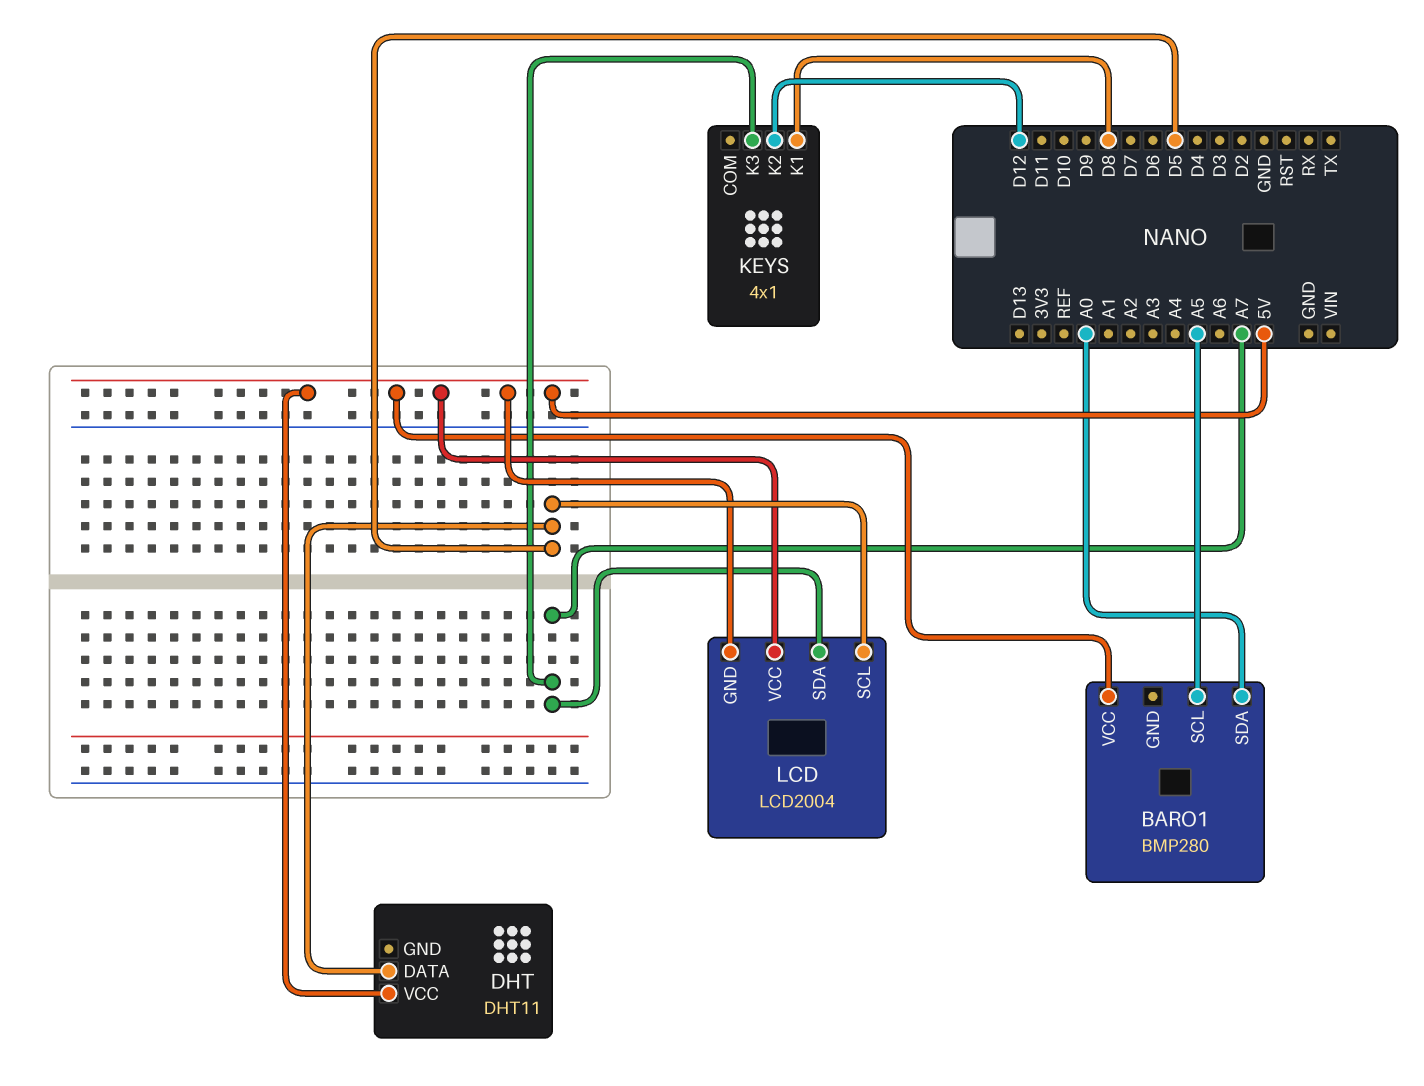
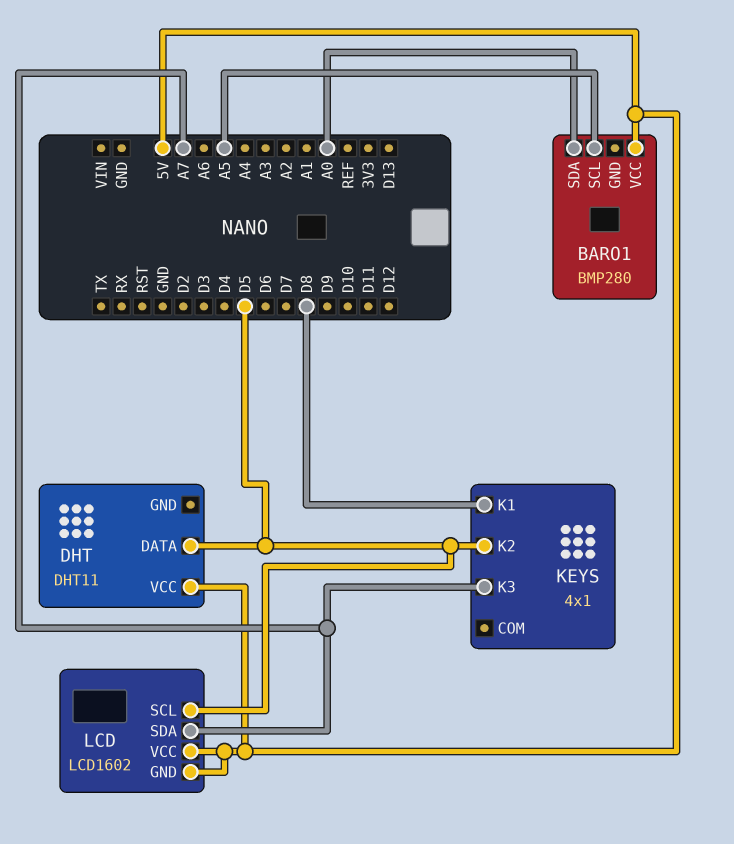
KEYS pin K2: D12 -> D5
LCD: LCD2004 -> LCD1602

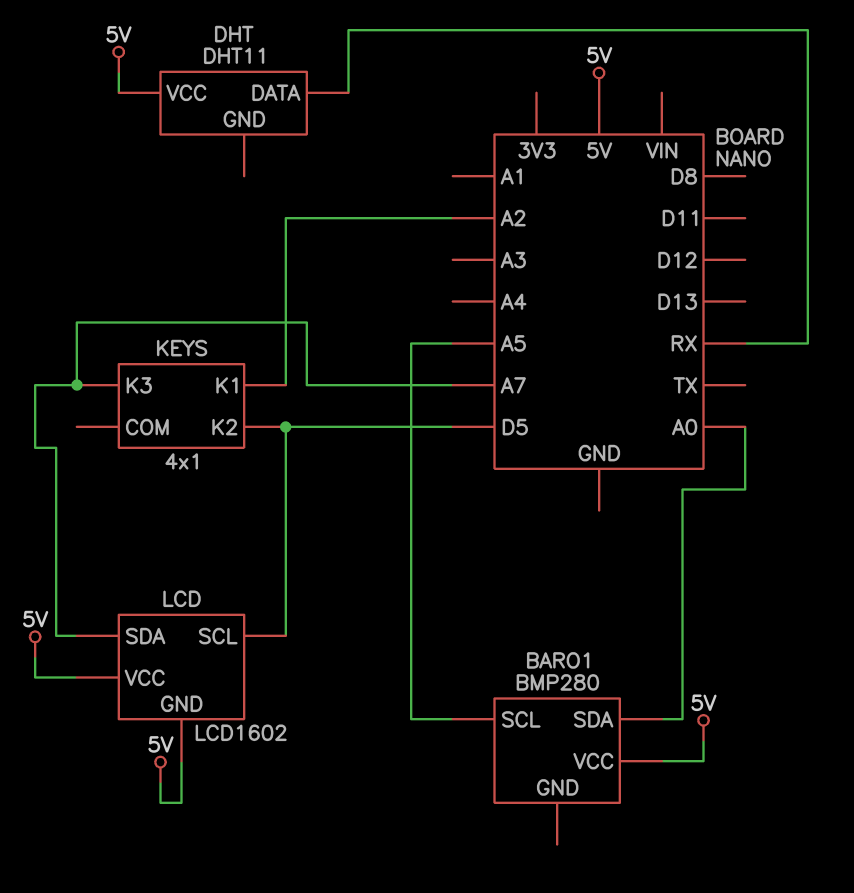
DHT pin DATA: D5 -> RX
KEYS pin K1: D8 -> A2

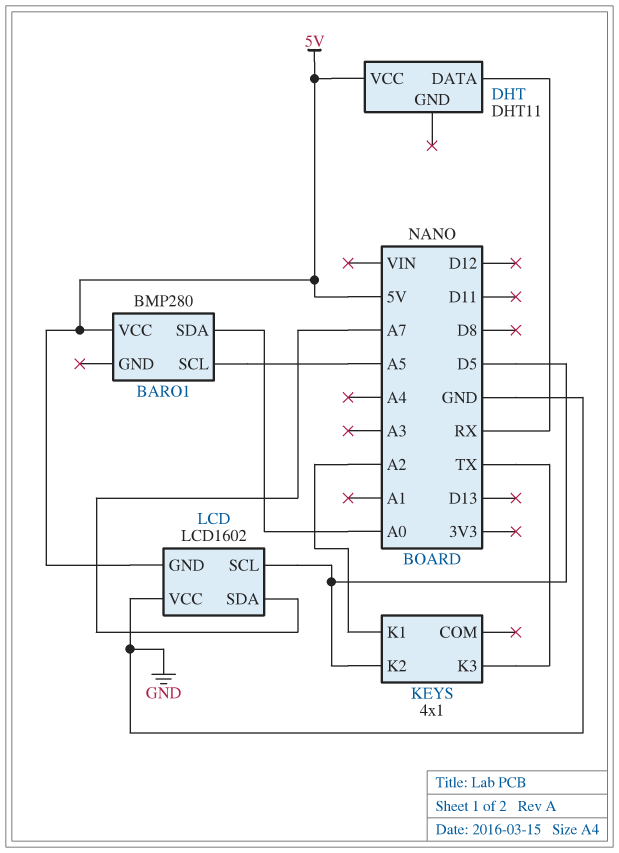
KEYS pin K3: A7 -> TX
LCD pin VCC: 5V -> GND

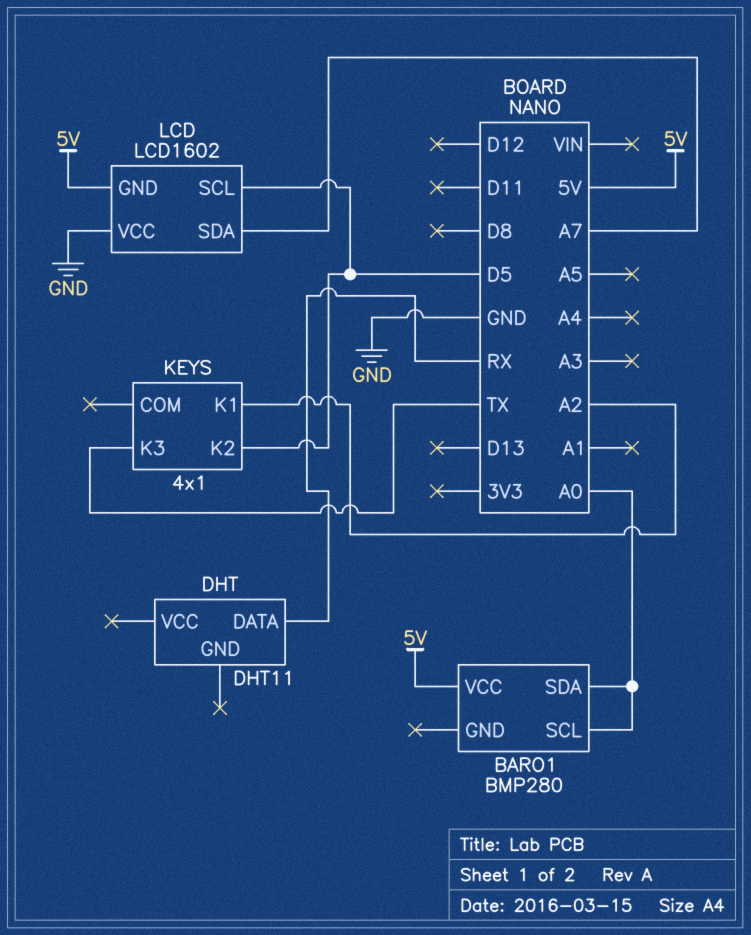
BARO1 pin SCL: A5 -> A0
DHT pin VCC: 5V -> none

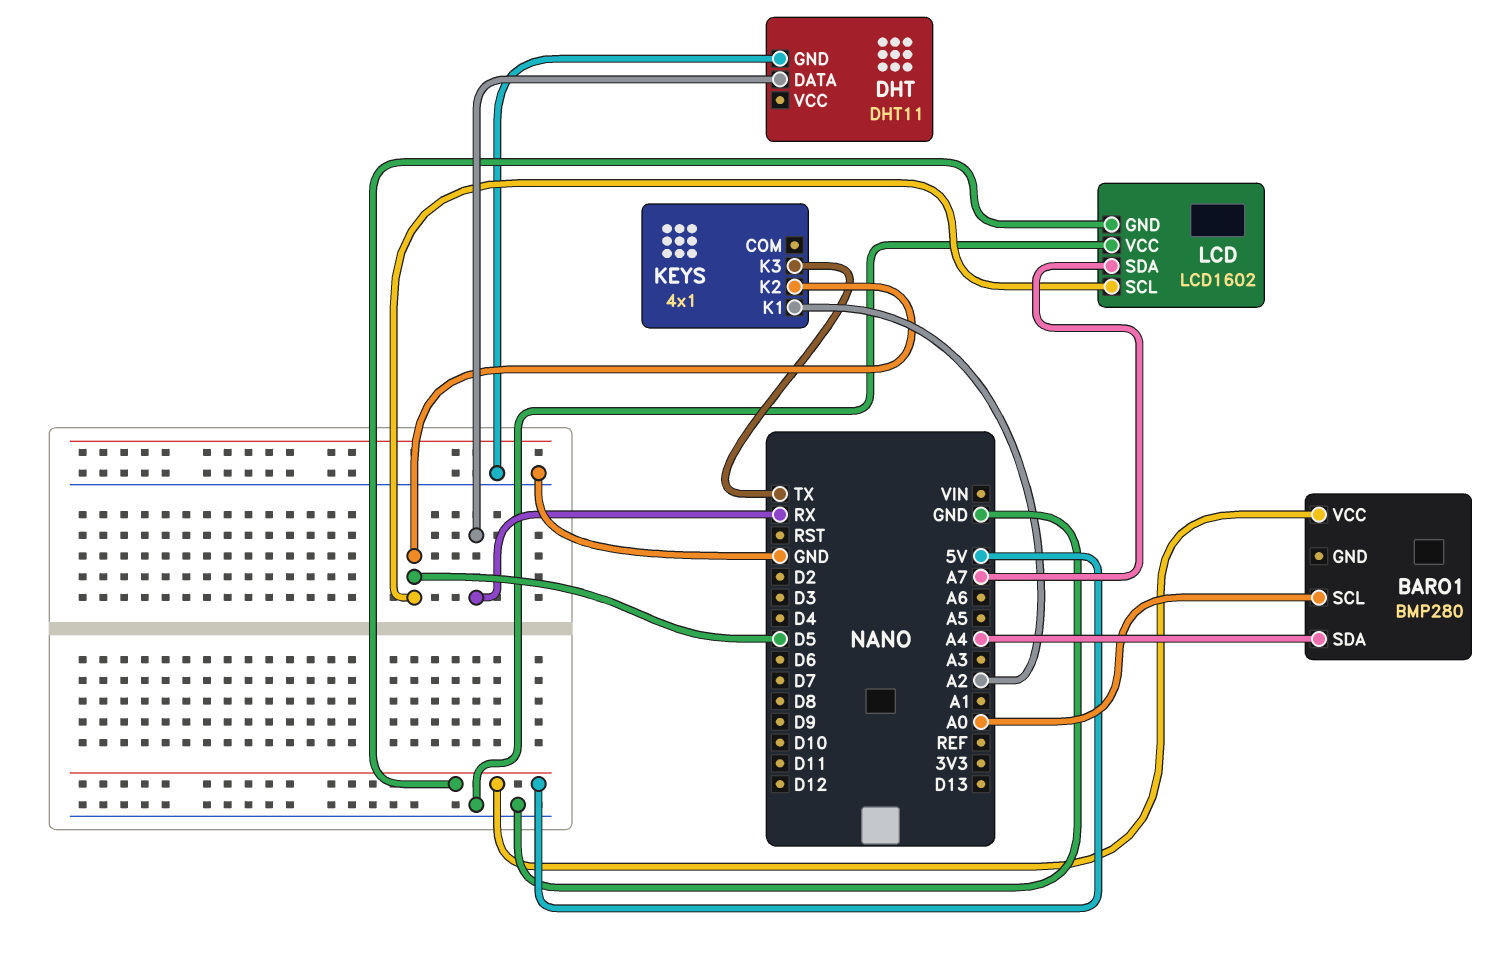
BARO1 pin SDA: A0 -> A4
DHT pin GND: none -> GND

